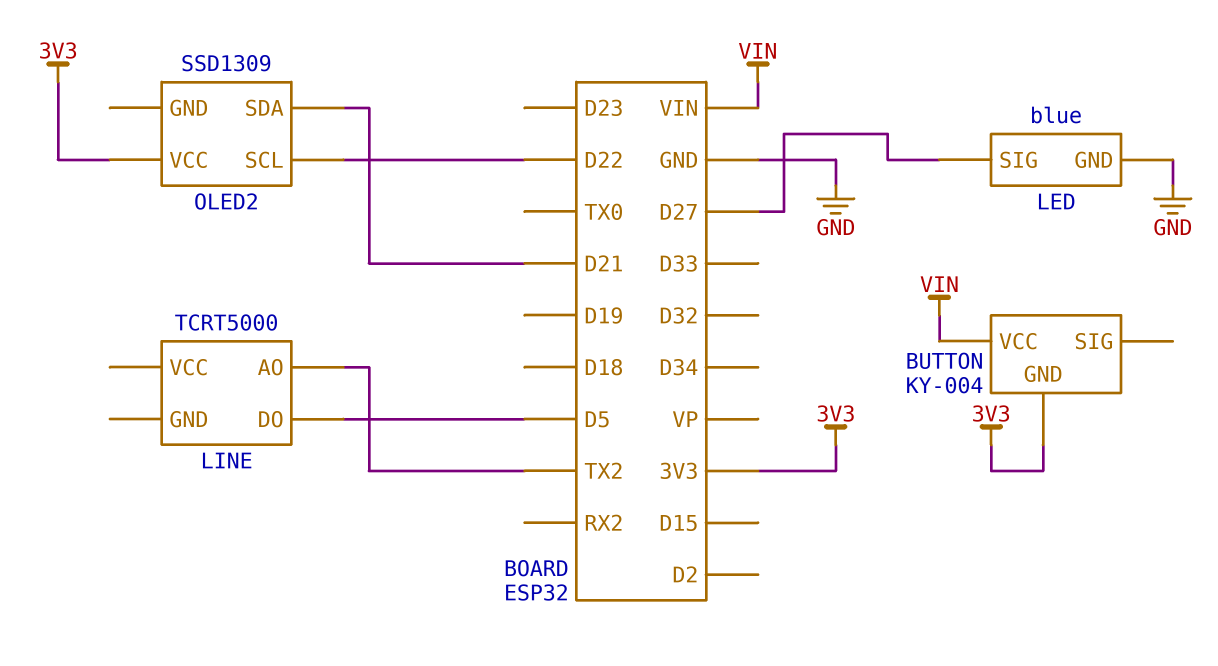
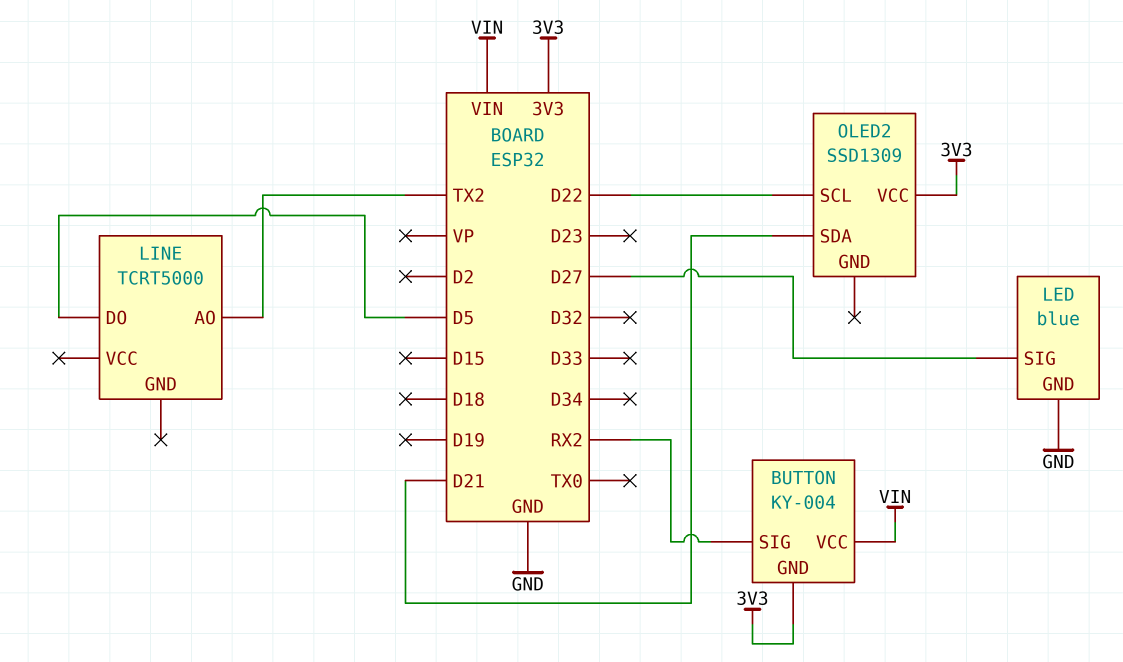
BUTTON pin SIG: none -> RX2

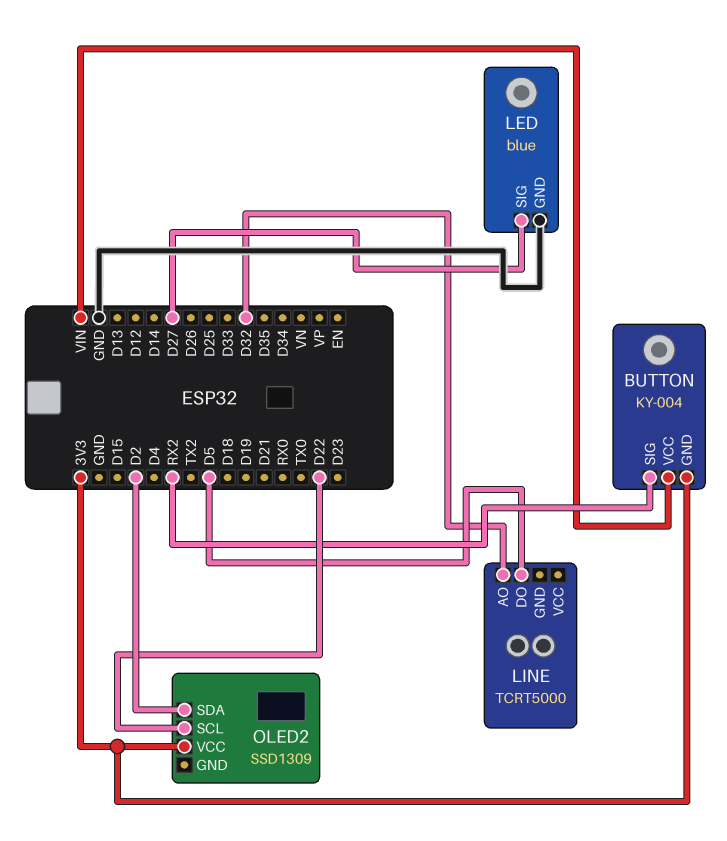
LINE pin AO: TX2 -> D32
OLED2 pin SDA: D21 -> D2

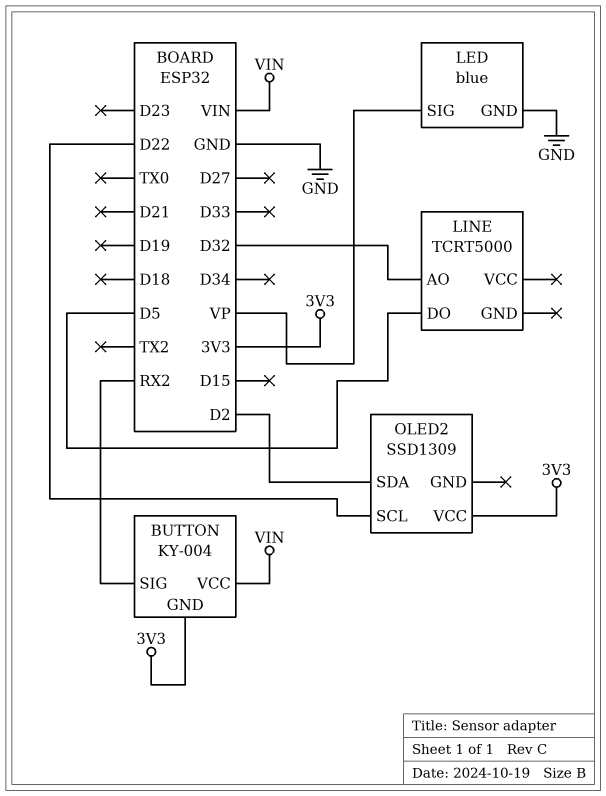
LED pin SIG: D27 -> VP

